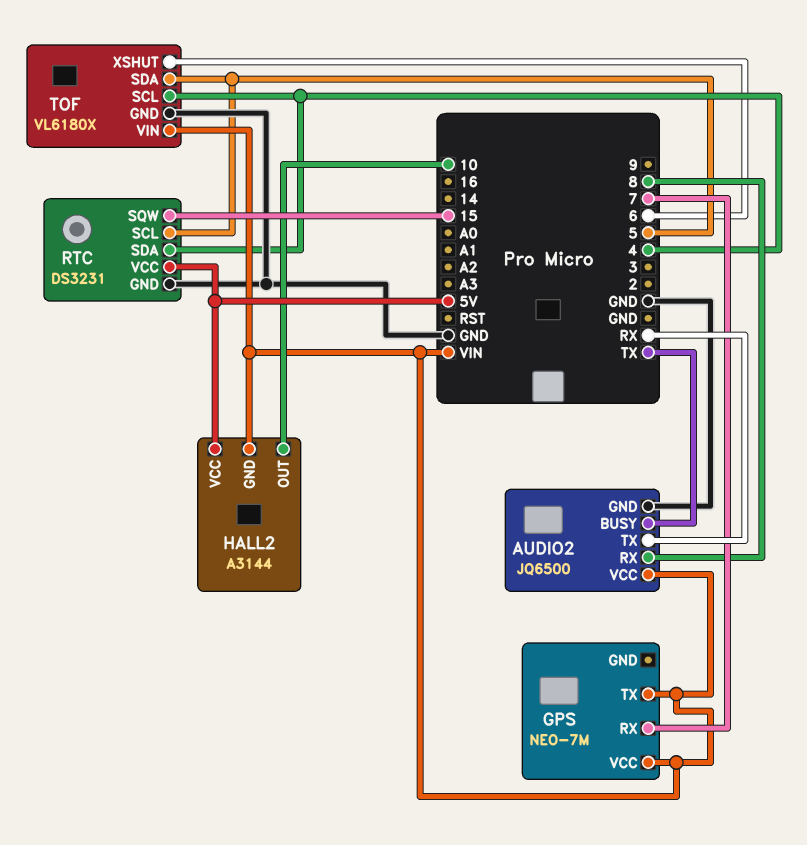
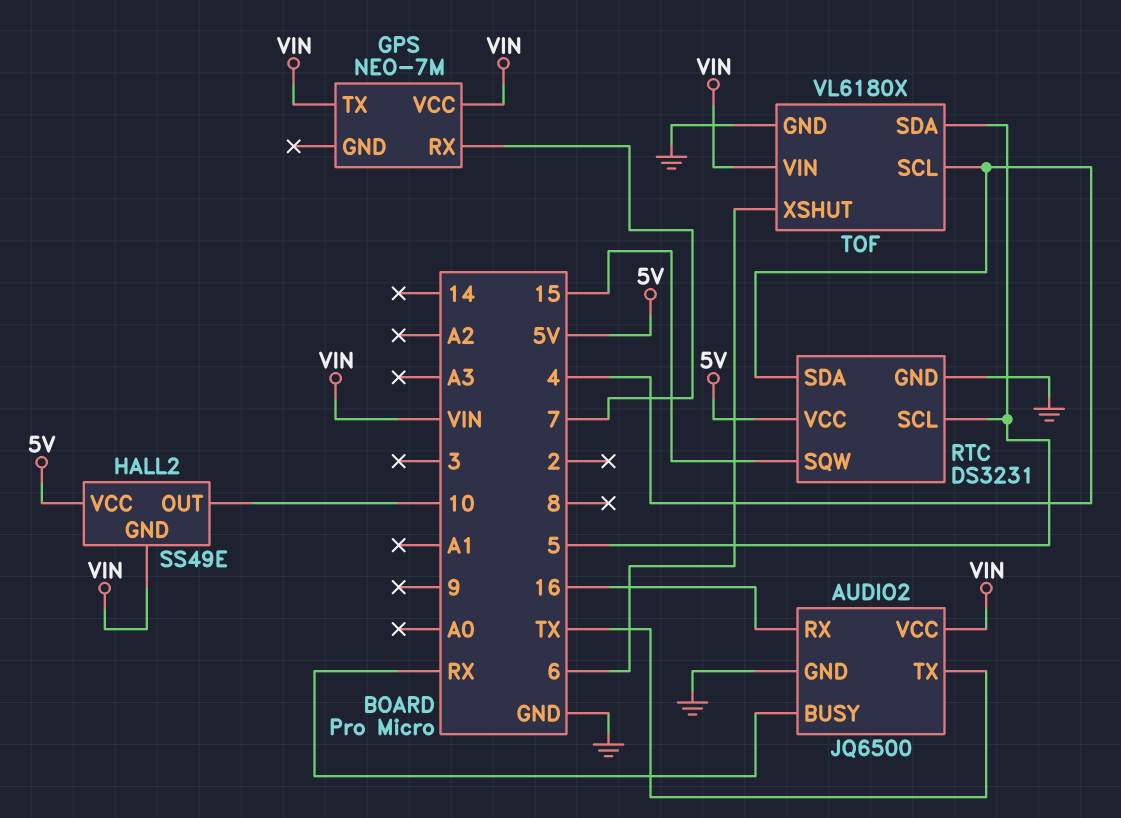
AUDIO2 pin BUSY: TX -> RX
AUDIO2 pin RX: 8 -> 16
AUDIO2 pin TX: RX -> TX
HALL2: A3144 -> SS49E

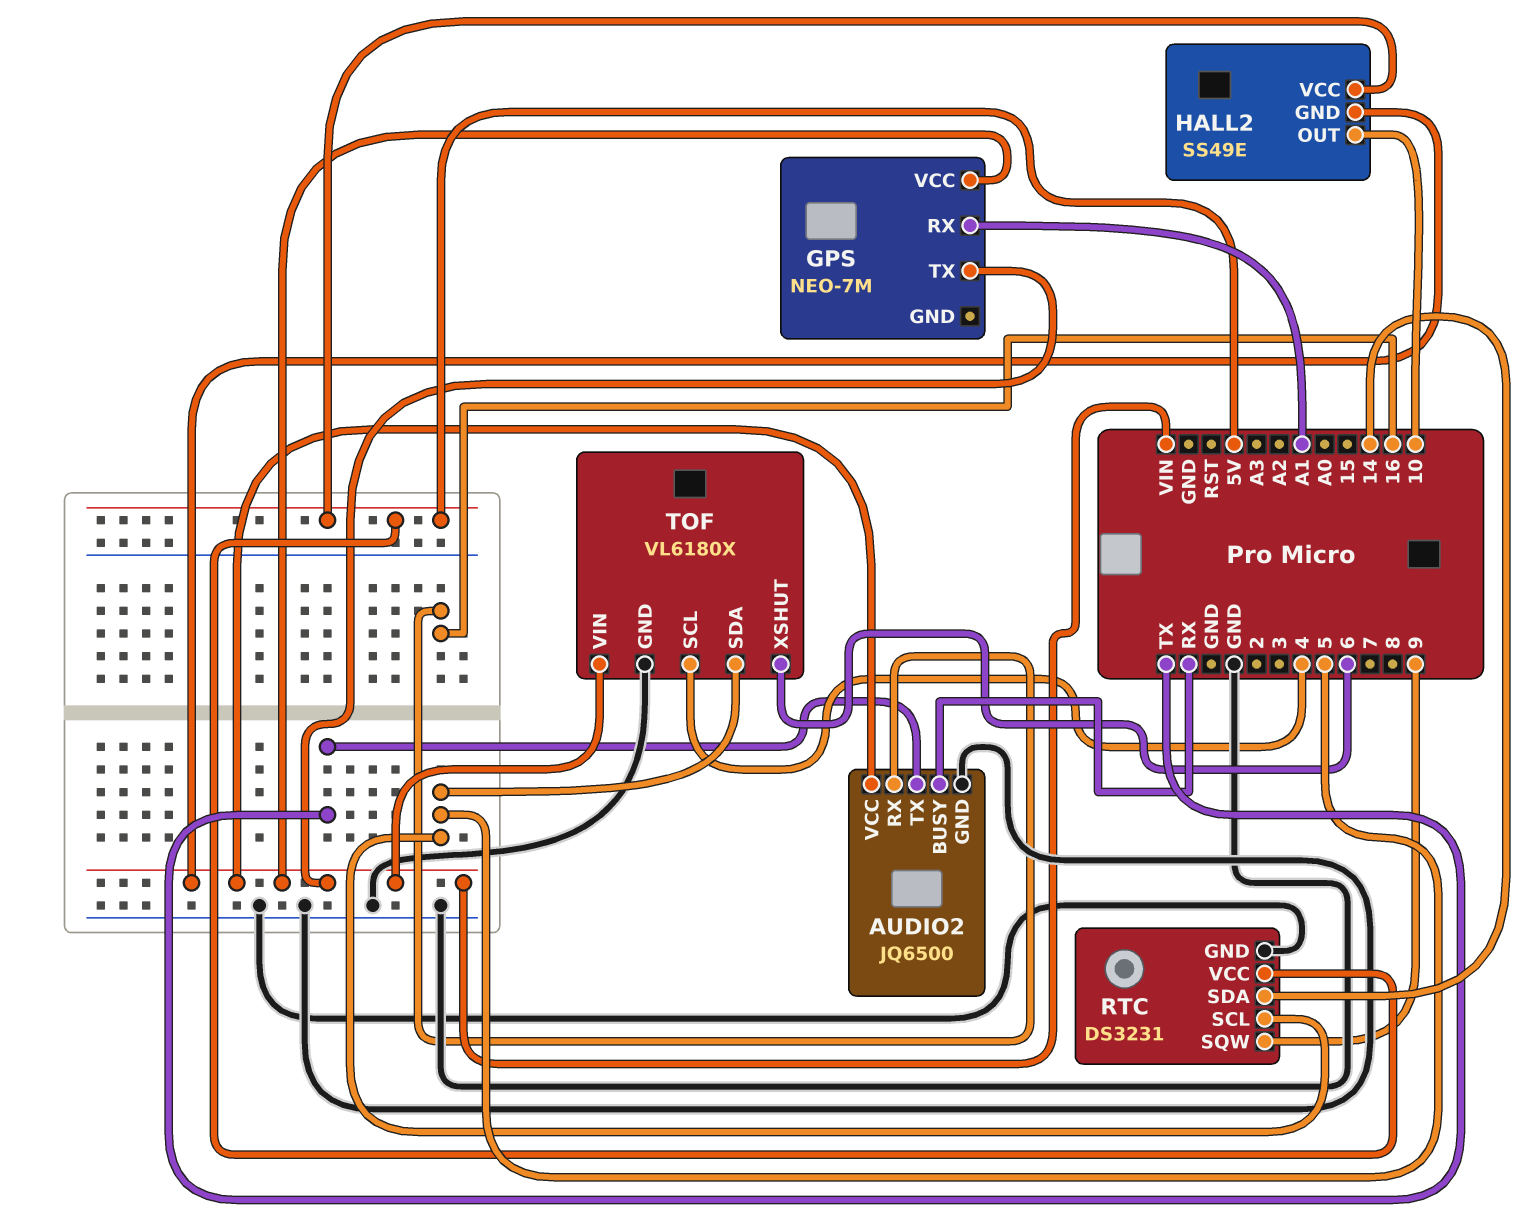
GPS pin RX: 7 -> A1
RTC pin SDA: 4 -> 14
RTC pin SQW: 15 -> 9

